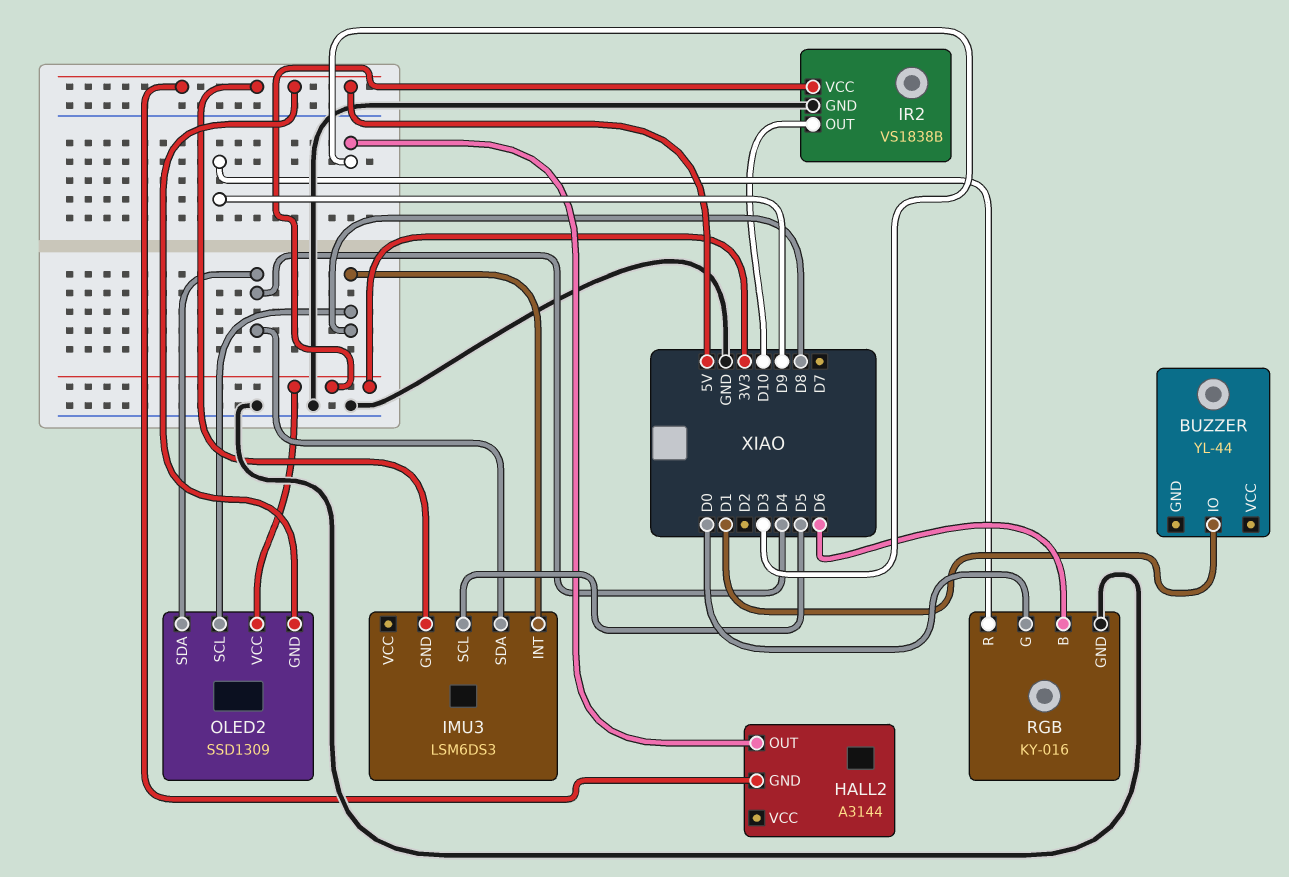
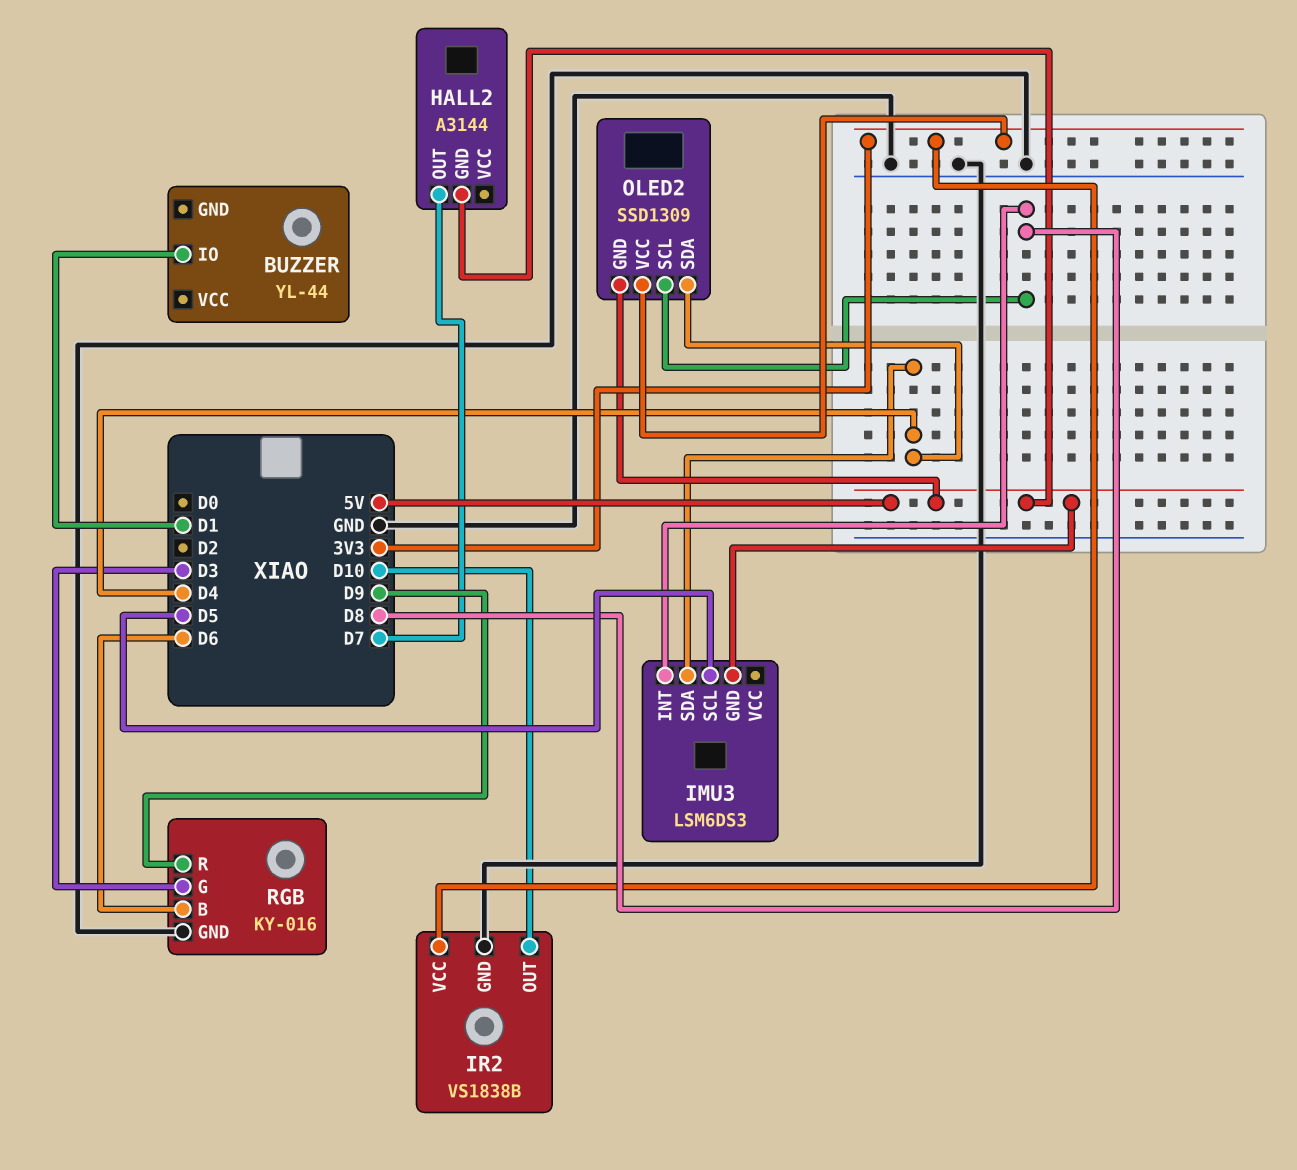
HALL2 pin OUT: D3 -> D7
RGB pin G: D0 -> D3

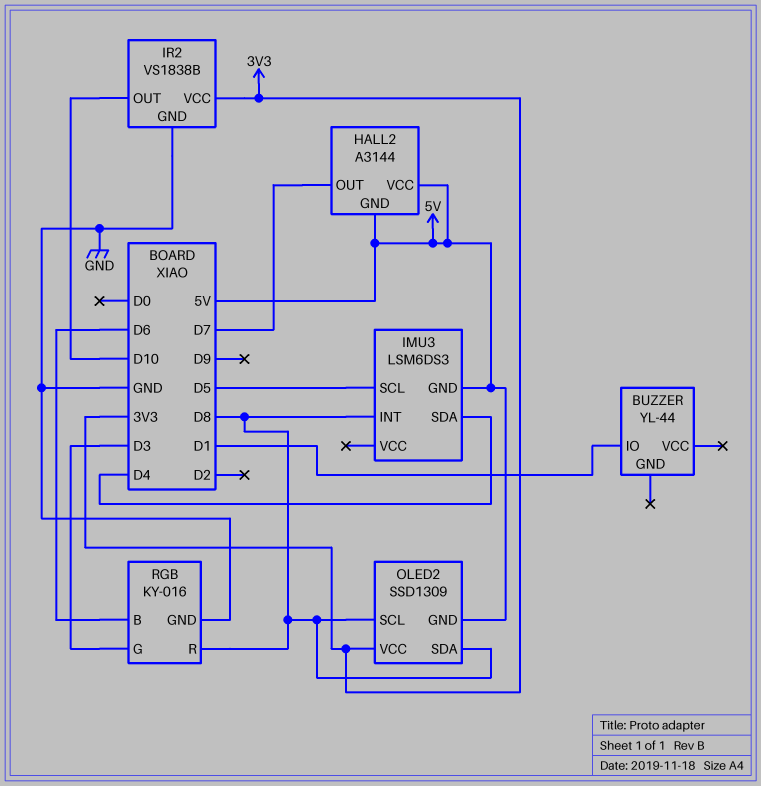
HALL2 pin VCC: none -> 5V
OLED2 pin SDA: D4 -> D8
RGB pin R: D9 -> D8

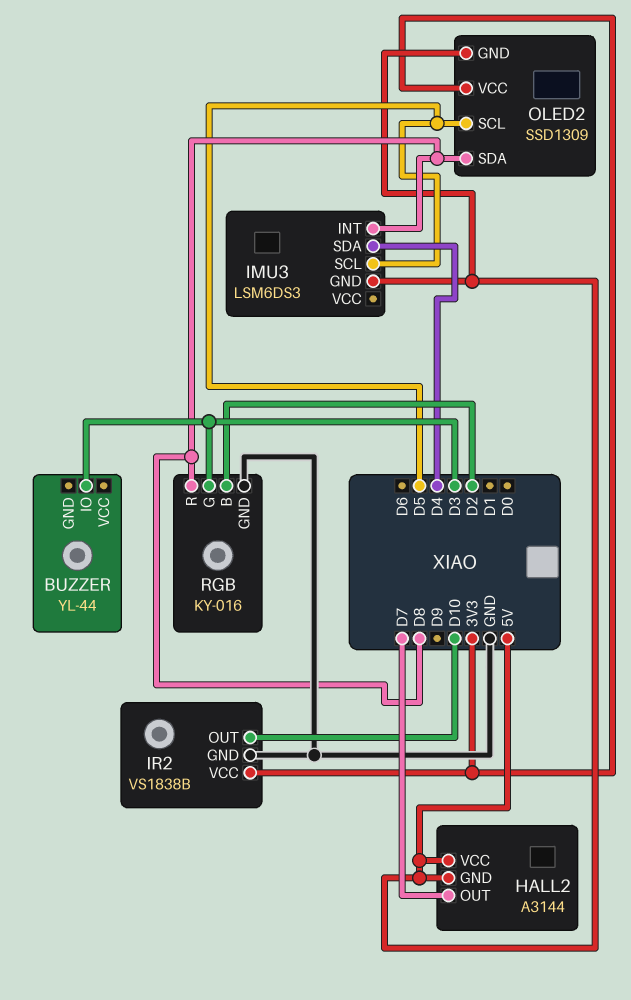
BUZZER pin IO: D1 -> D3
OLED2 pin SCL: D8 -> D5
RGB pin B: D6 -> D2

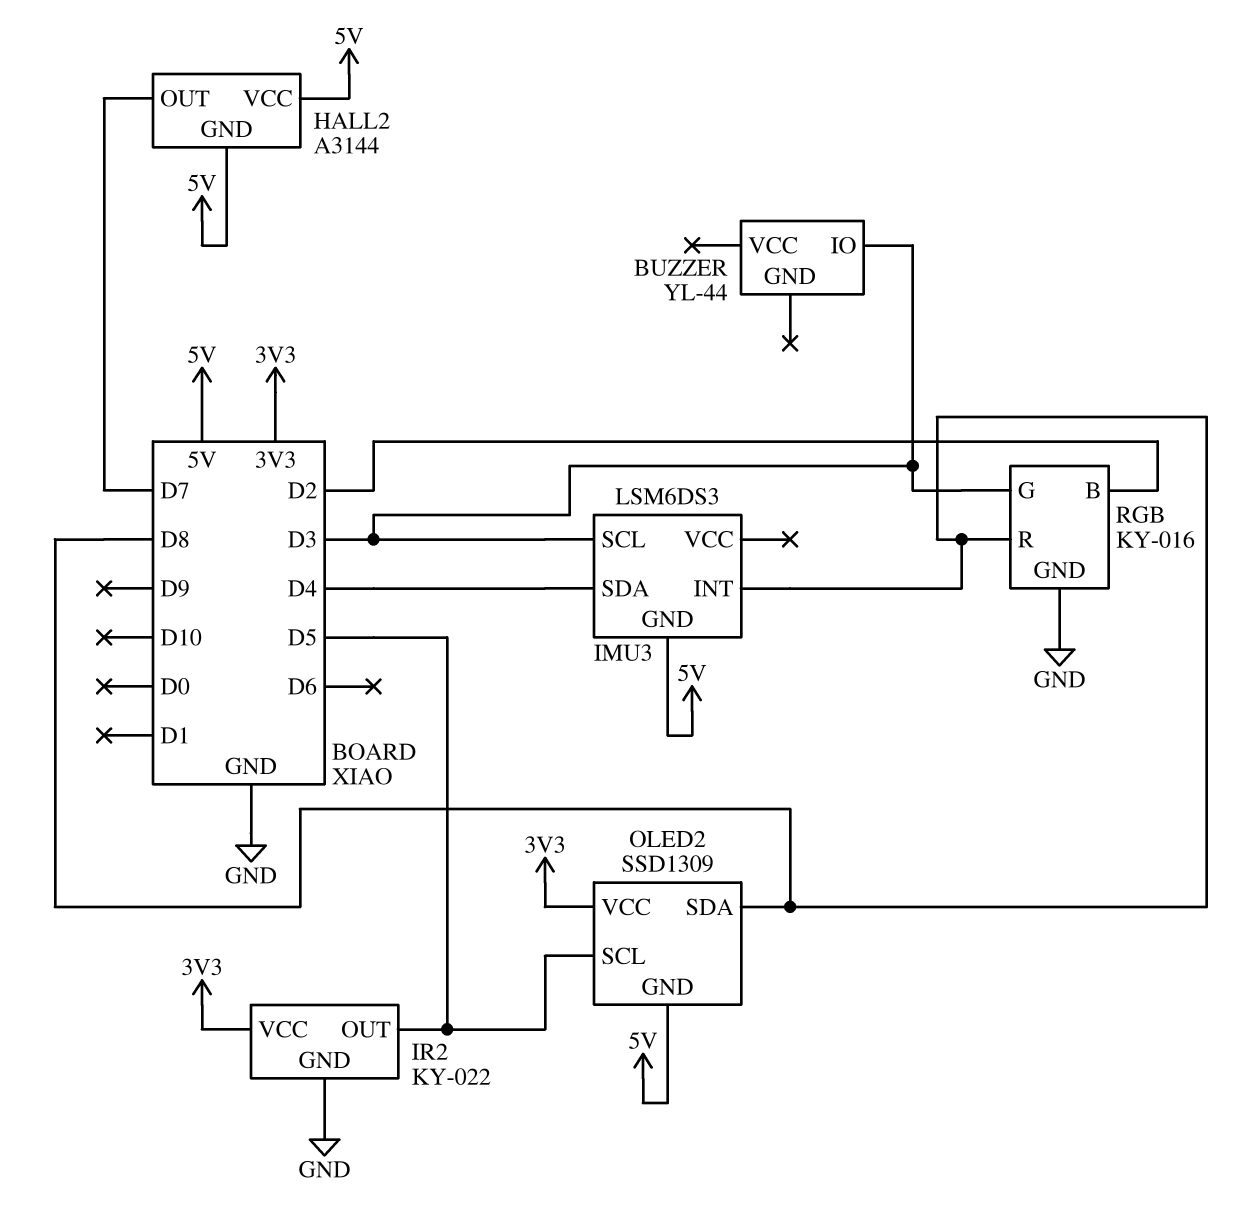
IMU3 pin SCL: D5 -> D3
IR2: VS1838B -> KY-022
IR2 pin OUT: D10 -> D5

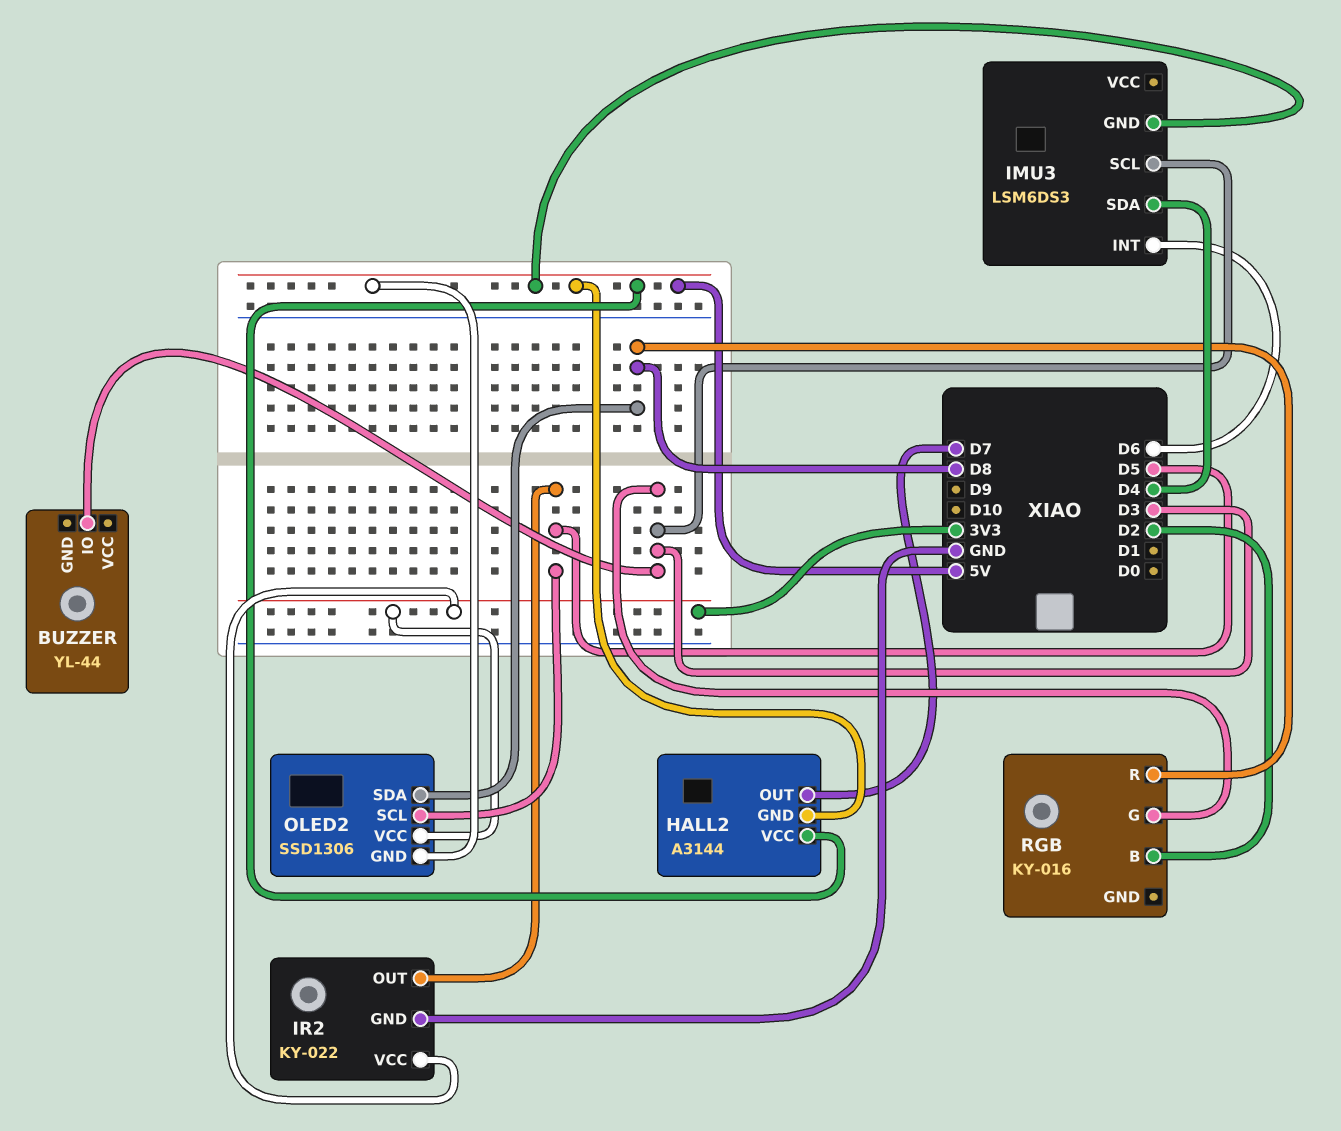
IMU3 pin INT: D8 -> D6
OLED2: SSD1309 -> SSD1306
RGB pin GND: GND -> none

